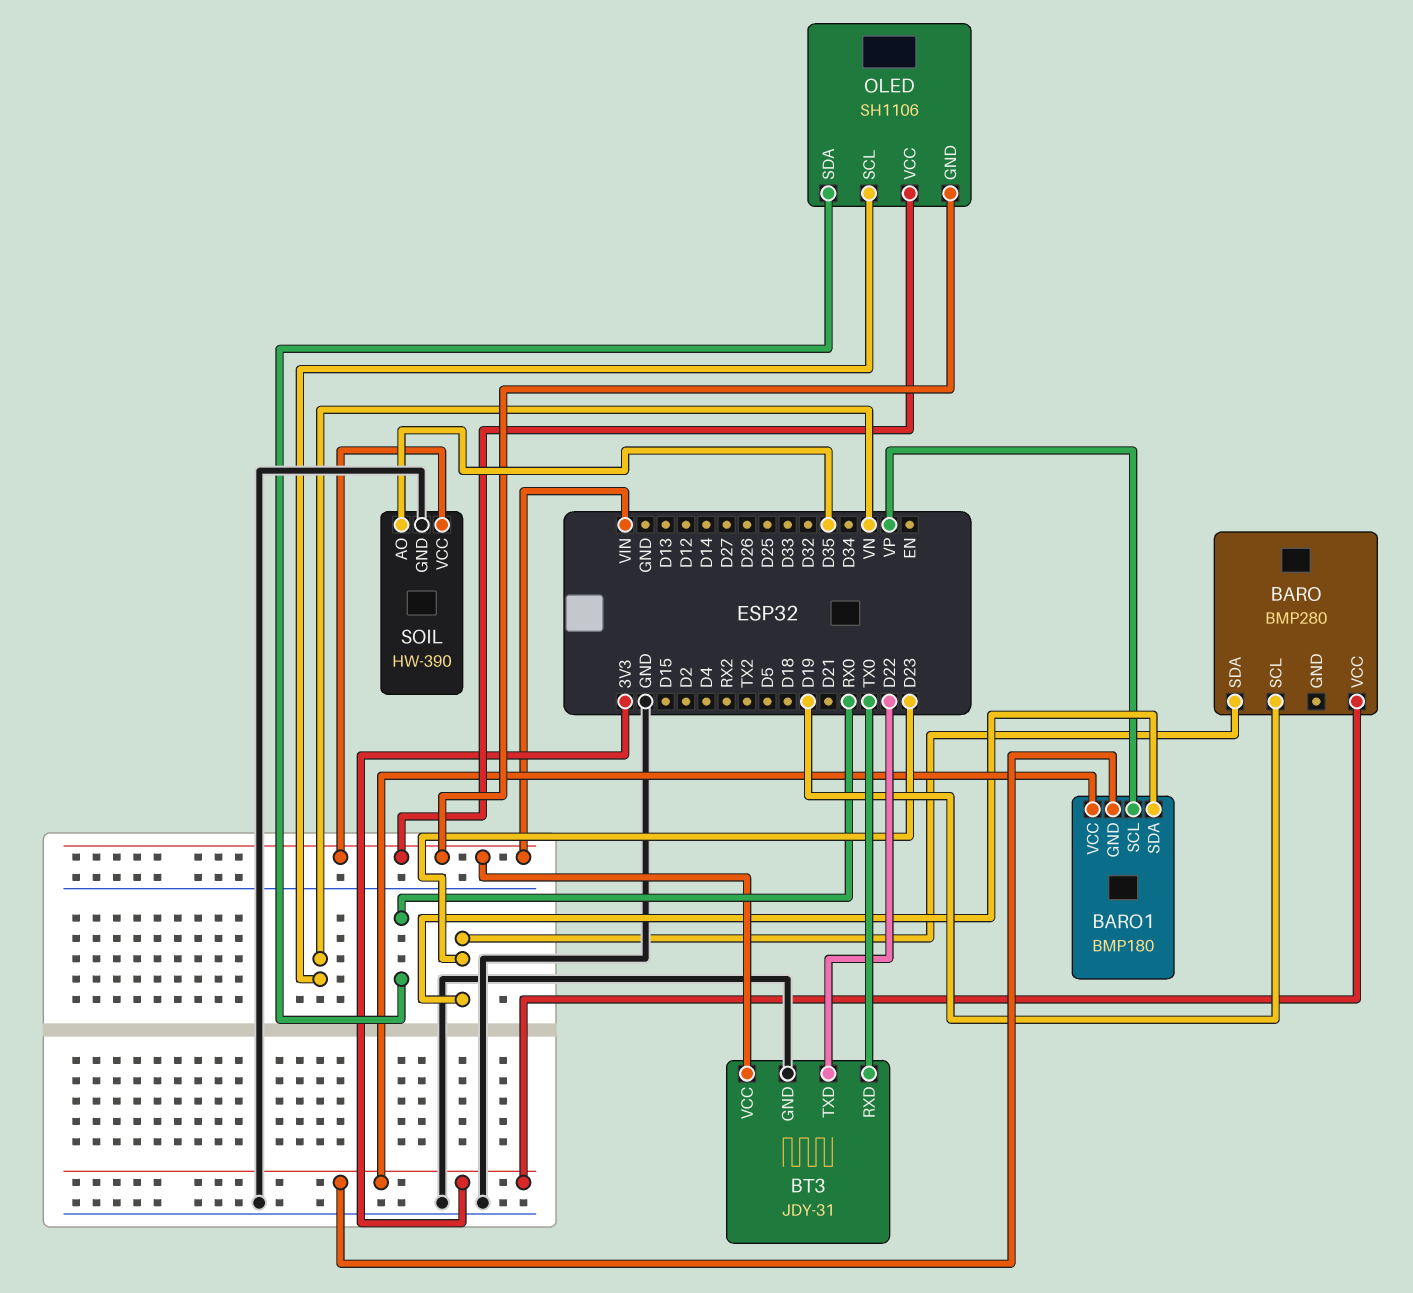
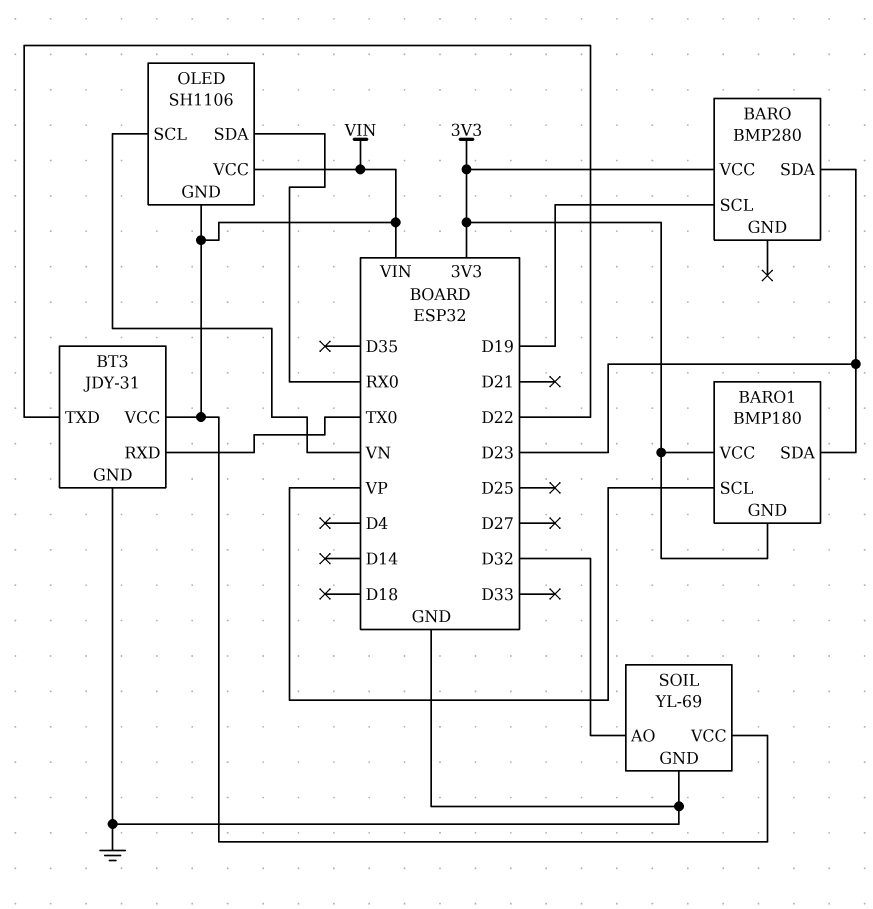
SOIL: HW-390 -> YL-69
SOIL pin AO: D35 -> D32

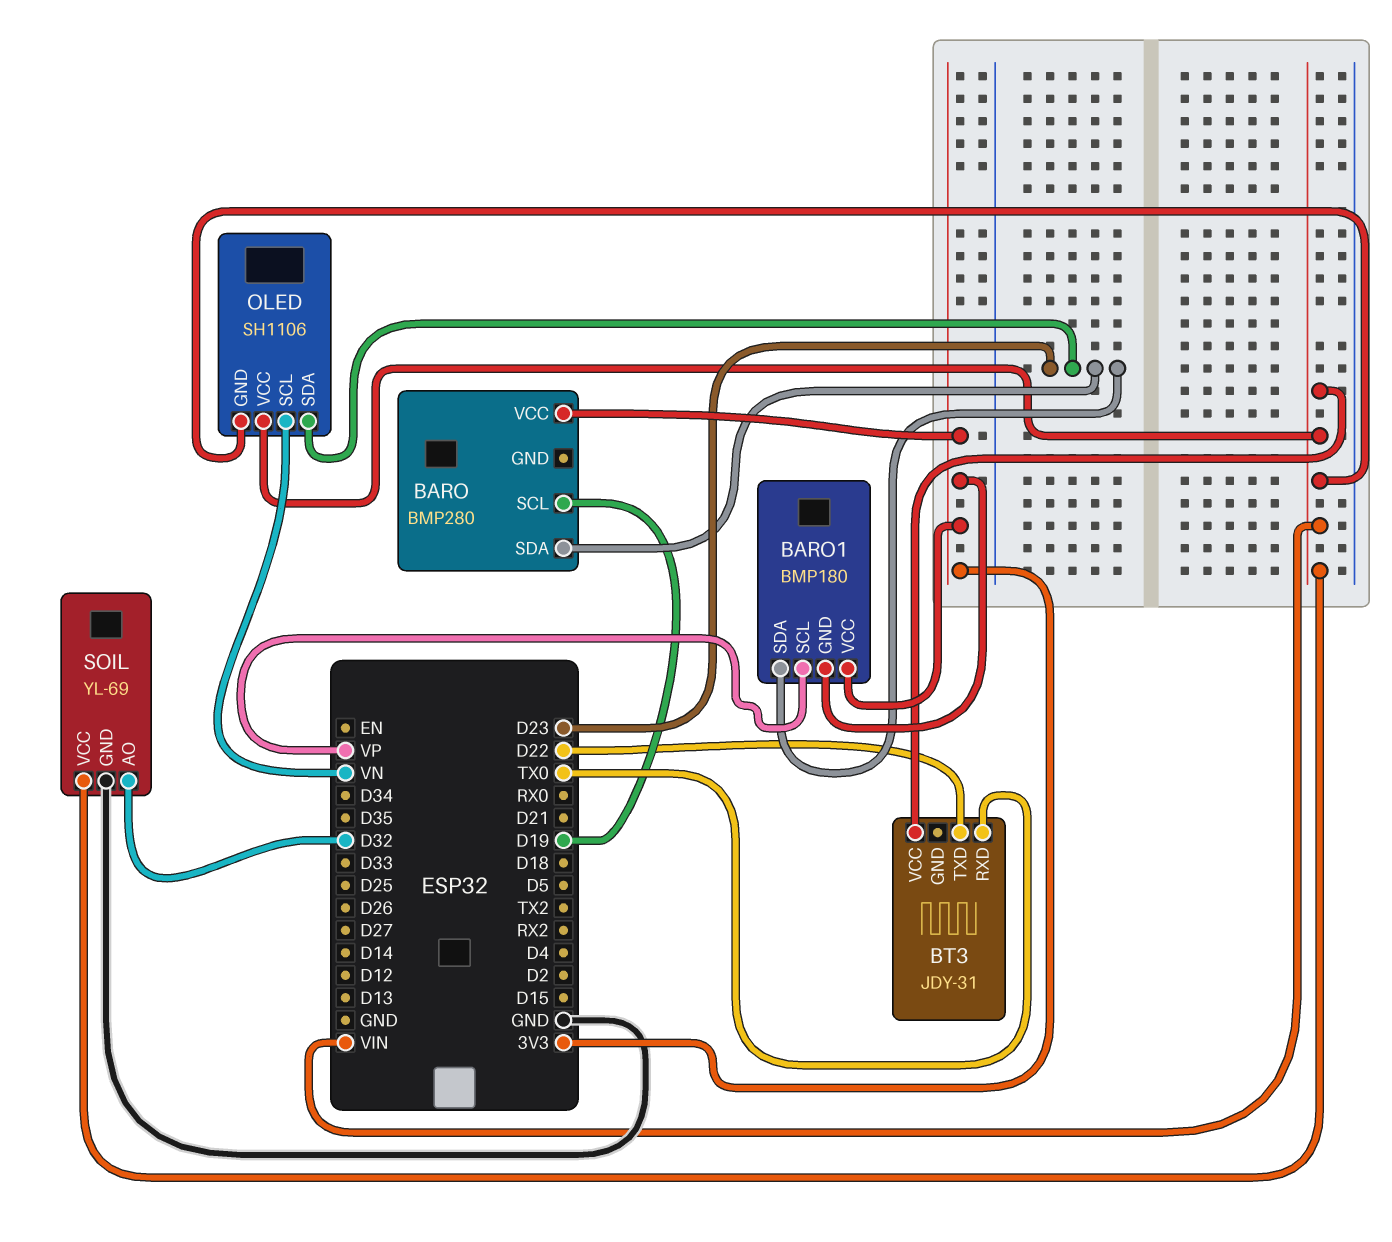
BT3 pin GND: GND -> none
OLED pin SDA: RX0 -> D23

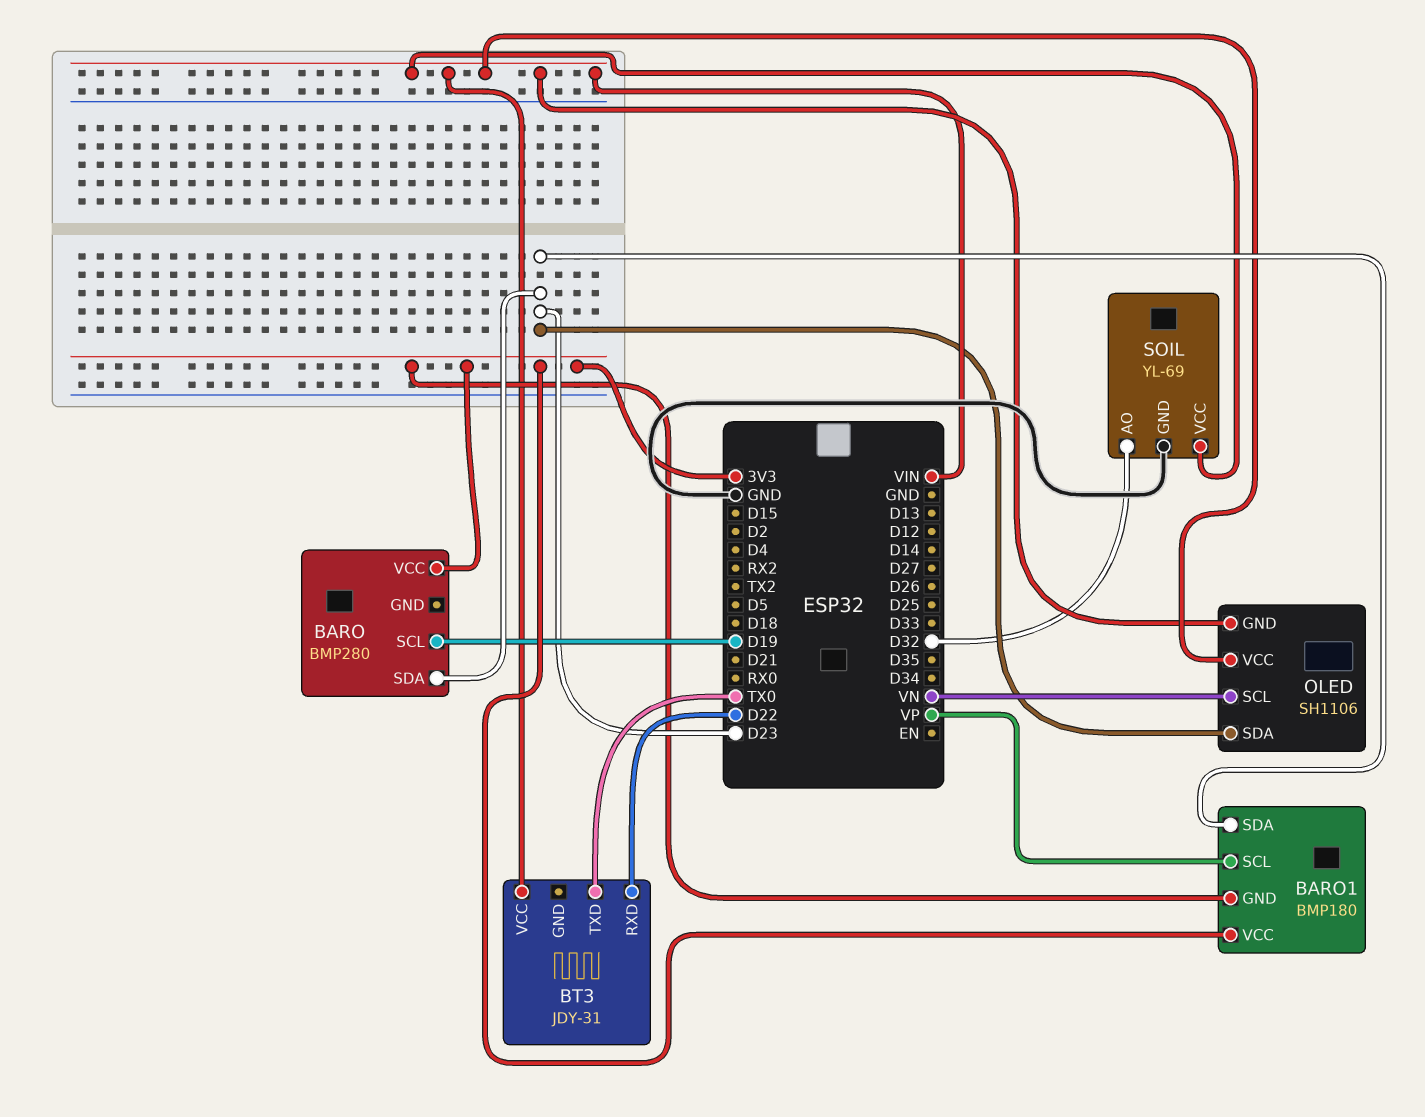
BT3 pin RXD: TX0 -> D22
BT3 pin TXD: D22 -> TX0

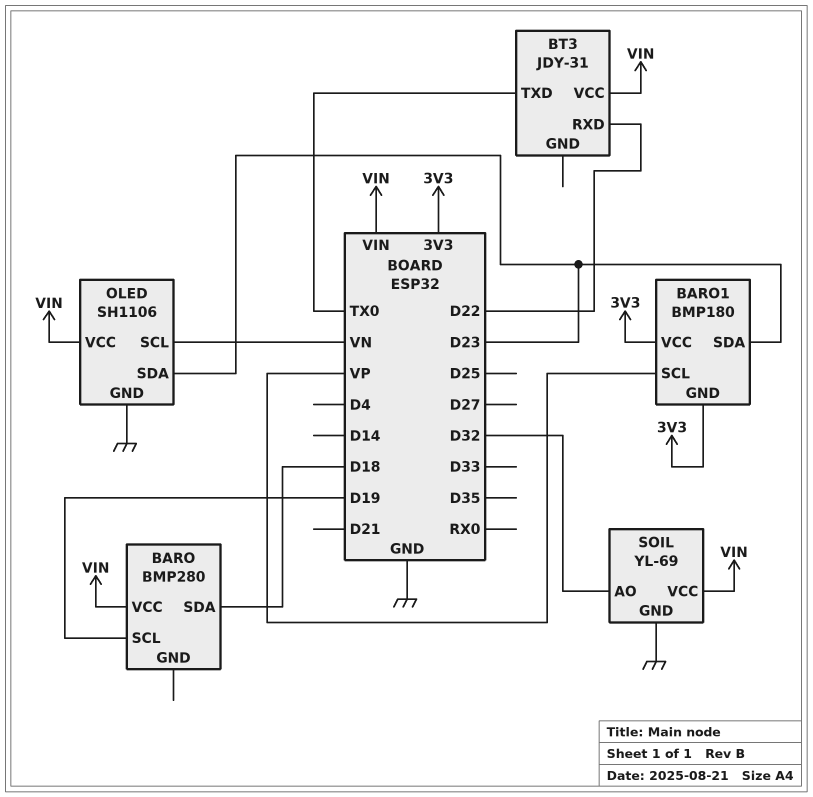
BARO pin SDA: D23 -> D18
BARO pin VCC: 3V3 -> VIN
OLED pin GND: VIN -> GND

